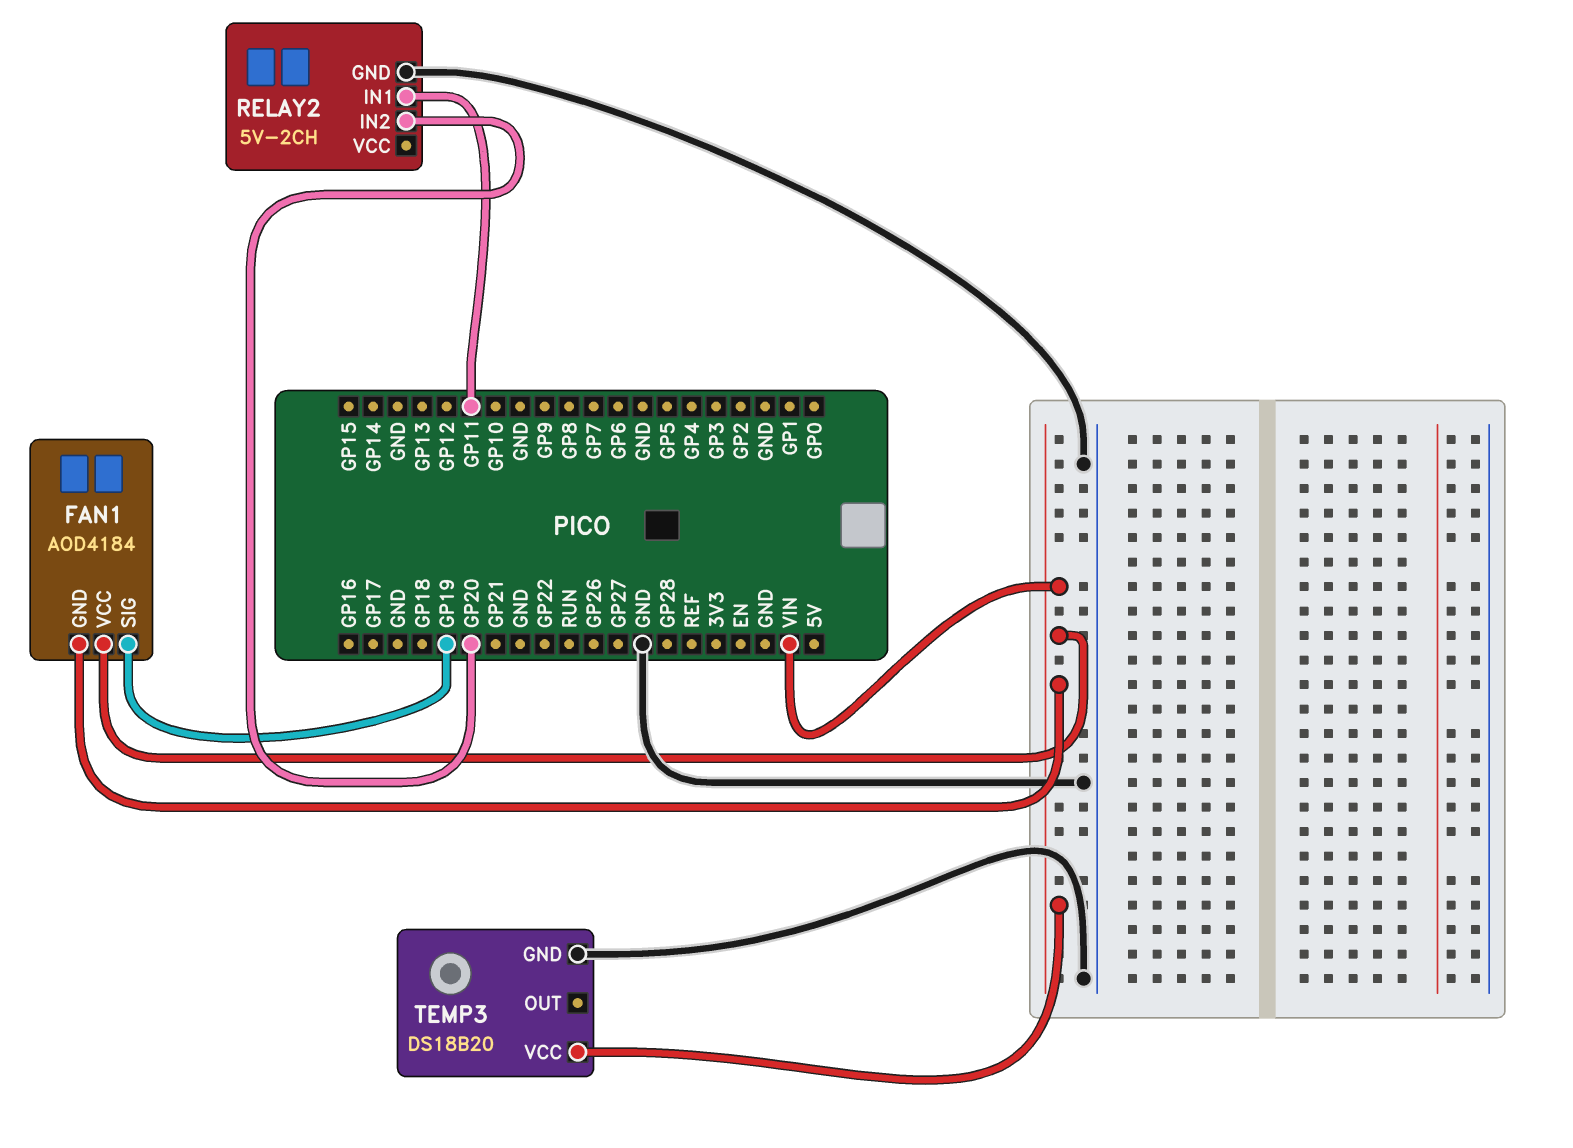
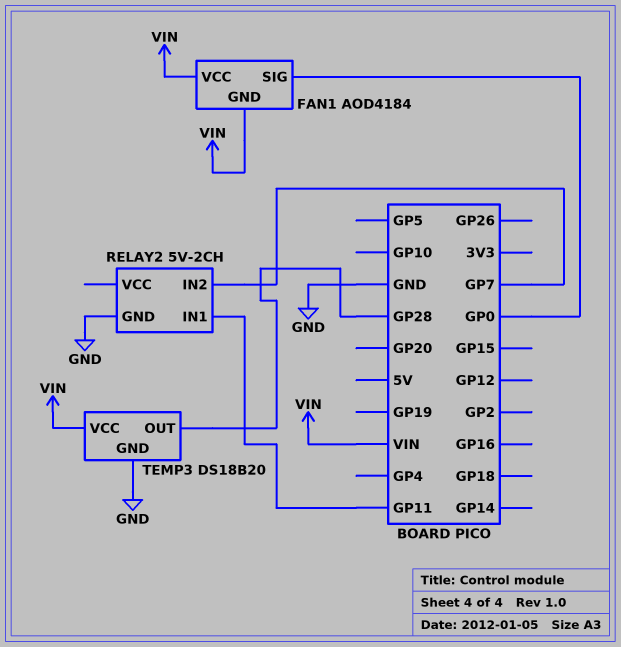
FAN1 pin SIG: GP19 -> GP0
RELAY2 pin IN2: GP20 -> GP7
TEMP3 pin OUT: none -> GP28

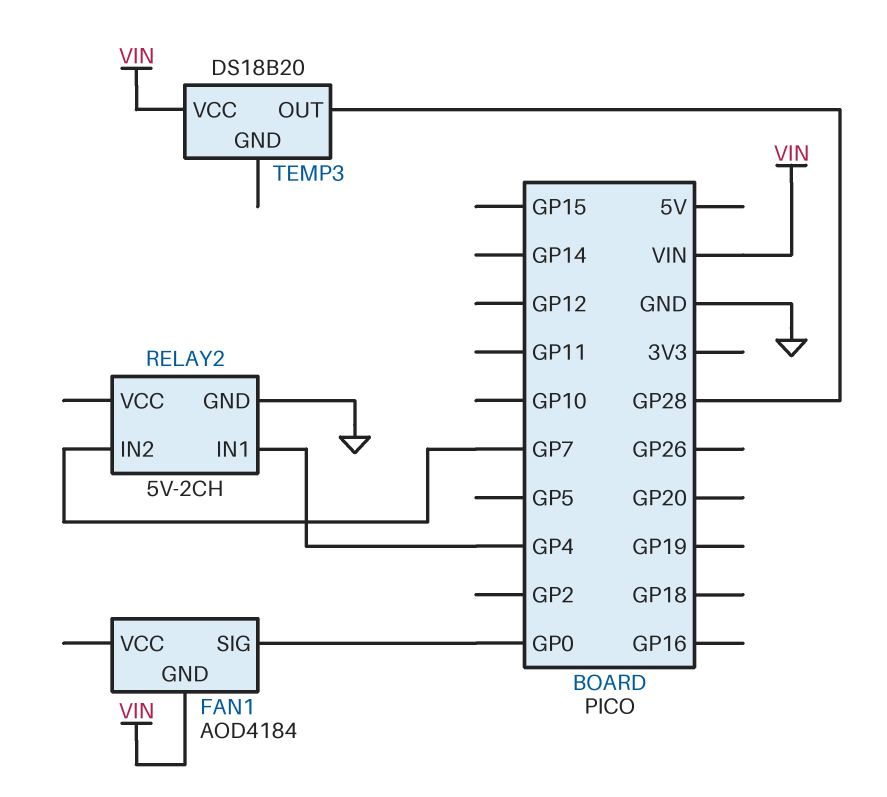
FAN1 pin VCC: VIN -> none
RELAY2 pin IN1: GP11 -> GP4
TEMP3 pin GND: GND -> none

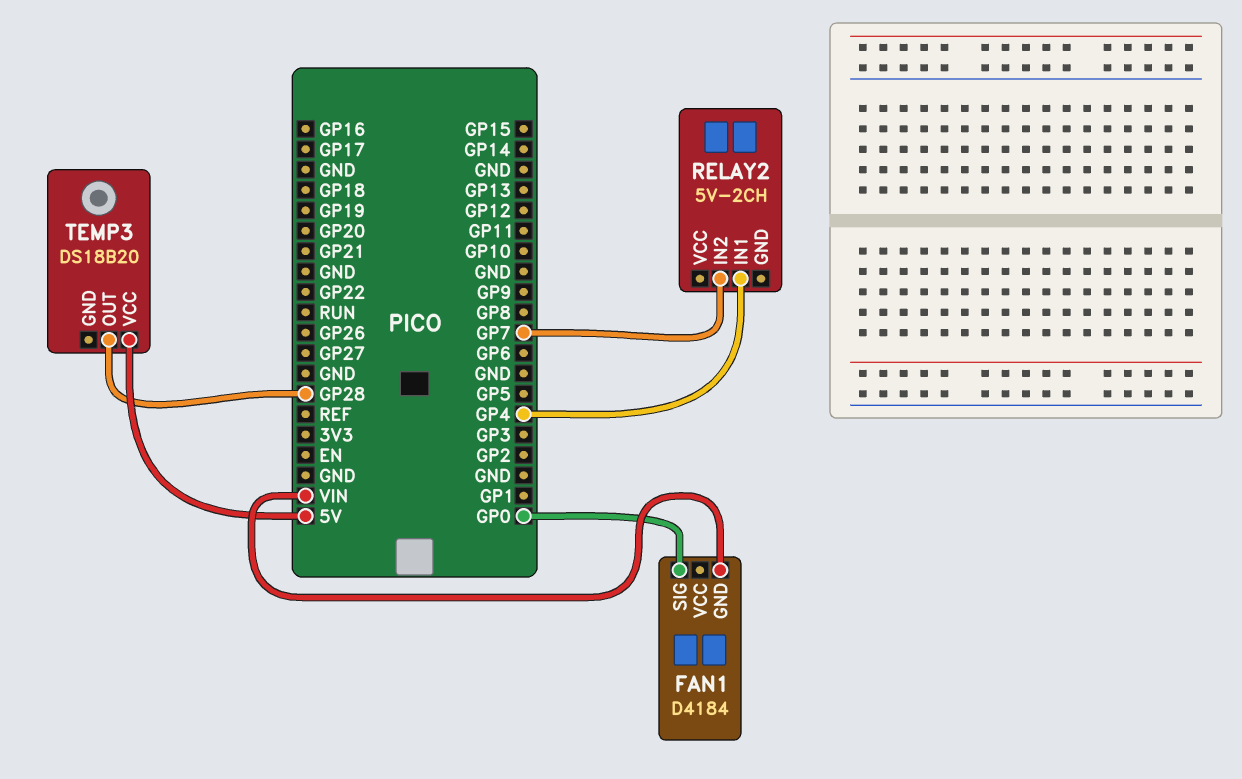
FAN1: AOD4184 -> D4184
RELAY2 pin GND: GND -> none
TEMP3 pin VCC: VIN -> 5V

